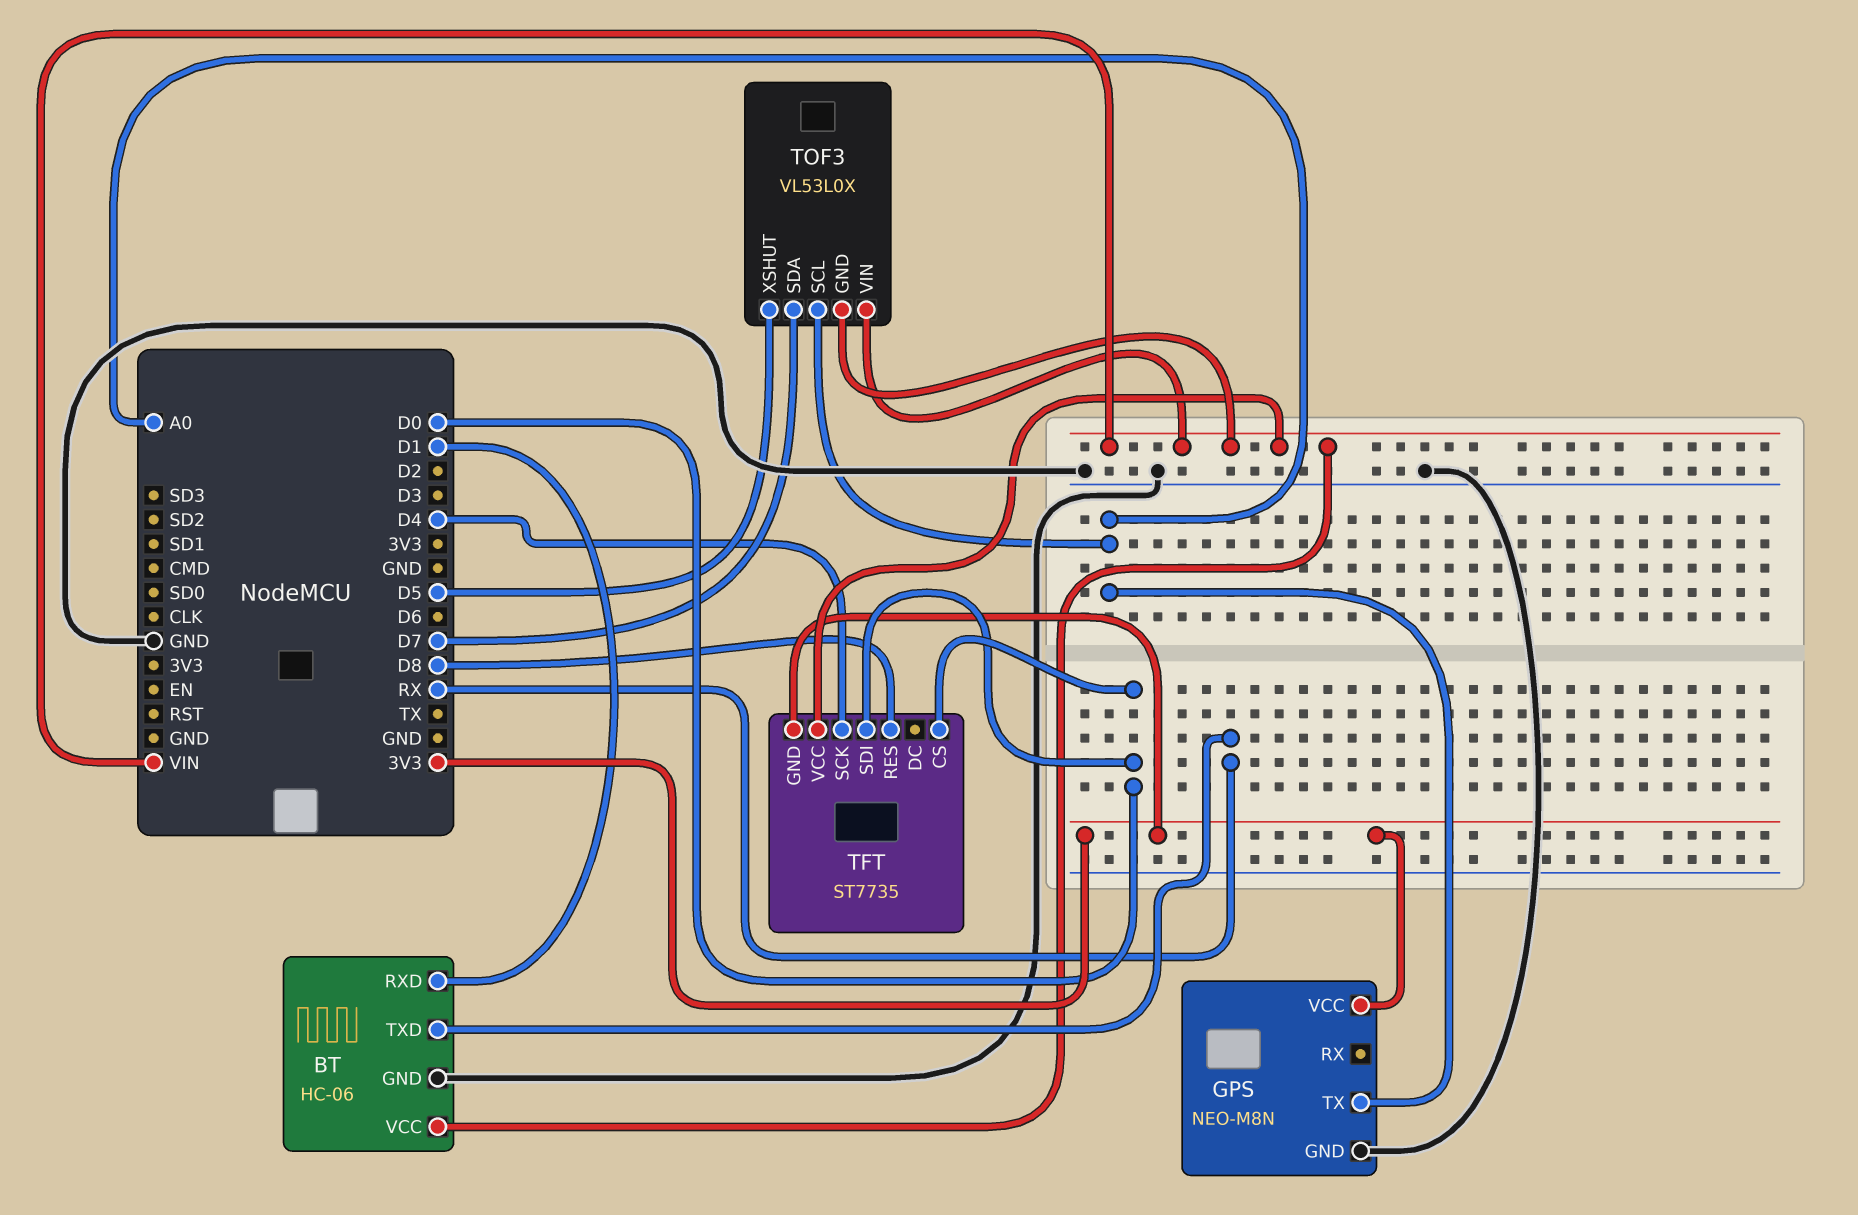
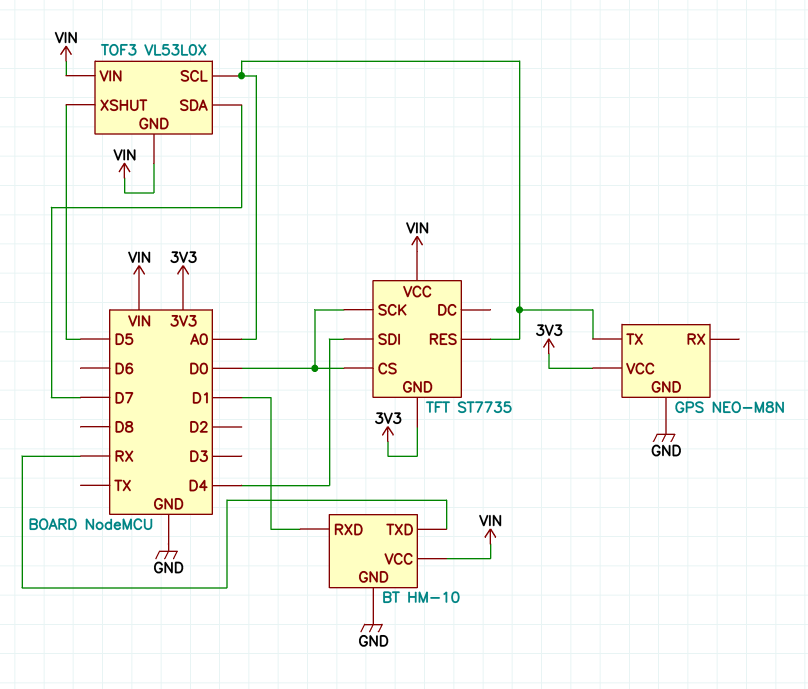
BT: HC-06 -> HM-10
TFT pin RES: D8 -> A0
TFT pin SCK: D4 -> D0
TFT pin SDI: D0 -> D4

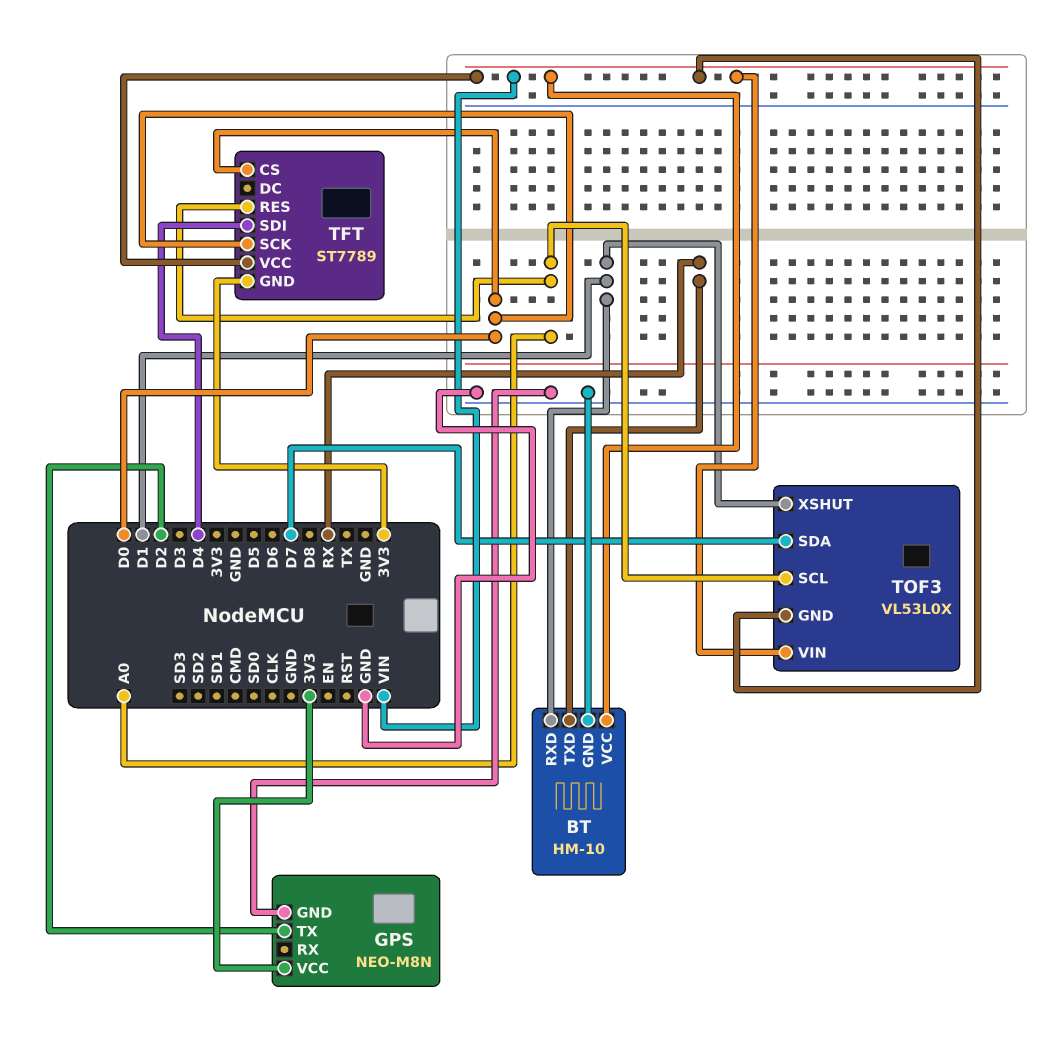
GPS pin TX: A0 -> D2
TFT: ST7735 -> ST7789
TOF3 pin XSHUT: D5 -> D1

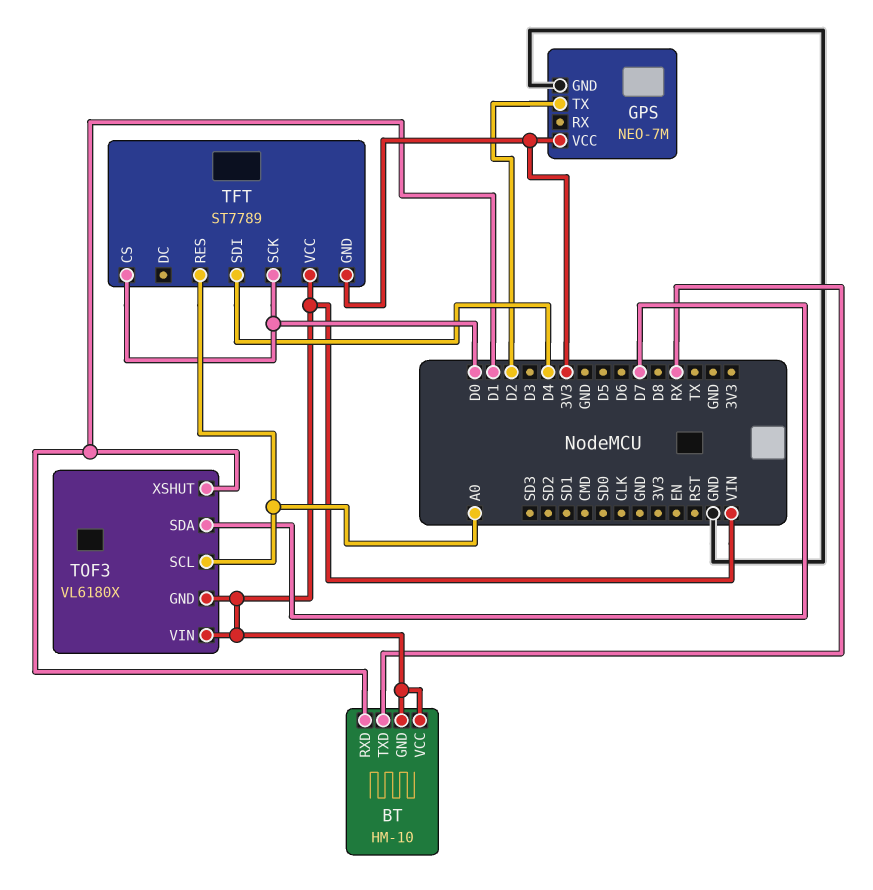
BT pin GND: GND -> VIN
GPS: NEO-M8N -> NEO-7M
TOF3: VL53L0X -> VL6180X

